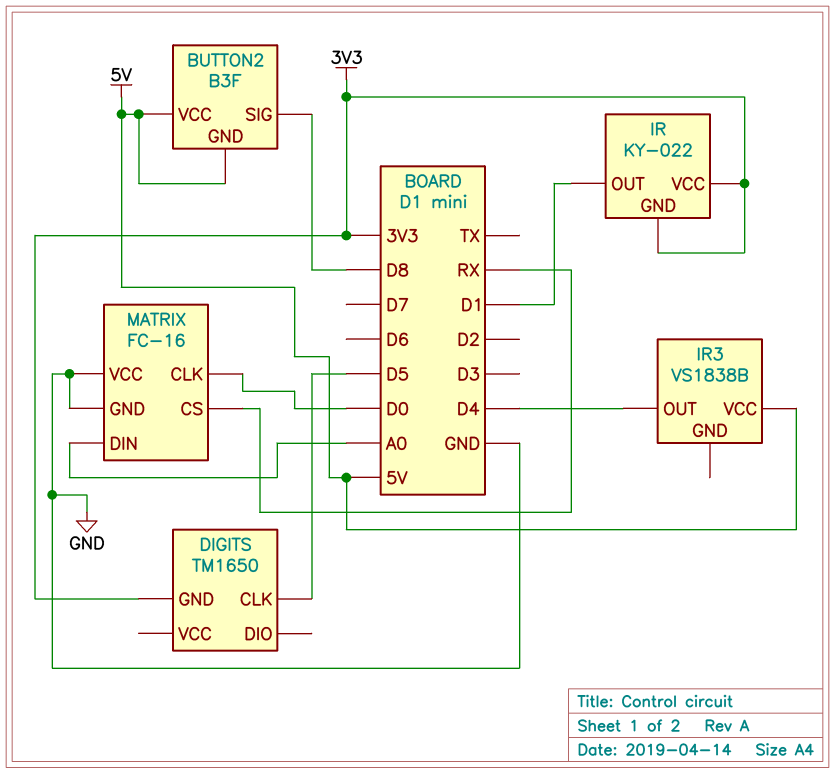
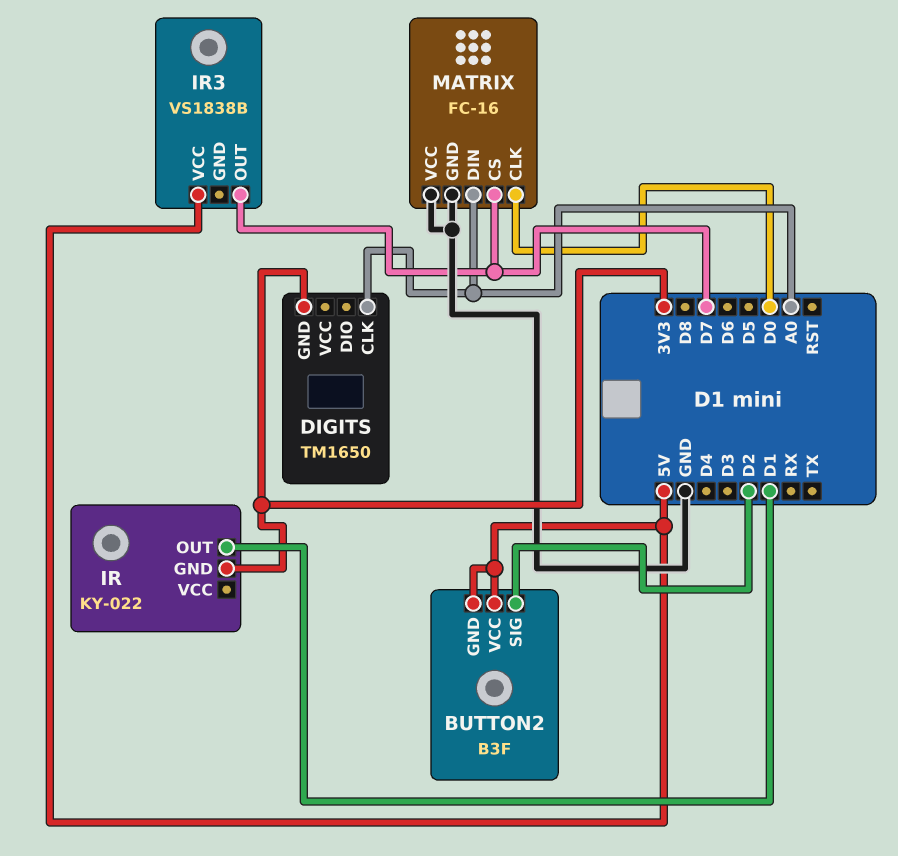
BUTTON2 pin SIG: D8 -> D2
DIGITS pin CLK: D5 -> A0
IR pin VCC: 3V3 -> none
IR3 pin OUT: D4 -> D7
MATRIX pin CS: RX -> D7

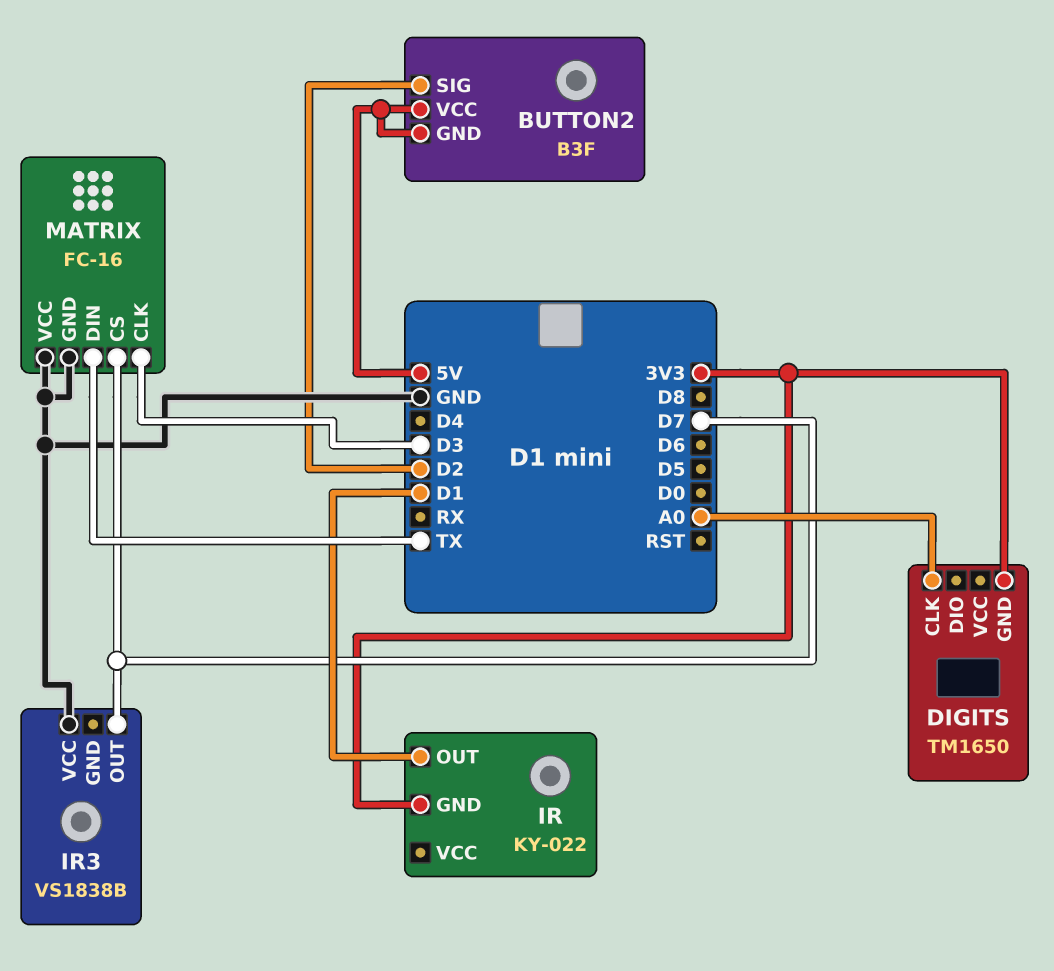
IR3 pin VCC: 5V -> GND
MATRIX pin CLK: D0 -> D3
MATRIX pin DIN: A0 -> TX

